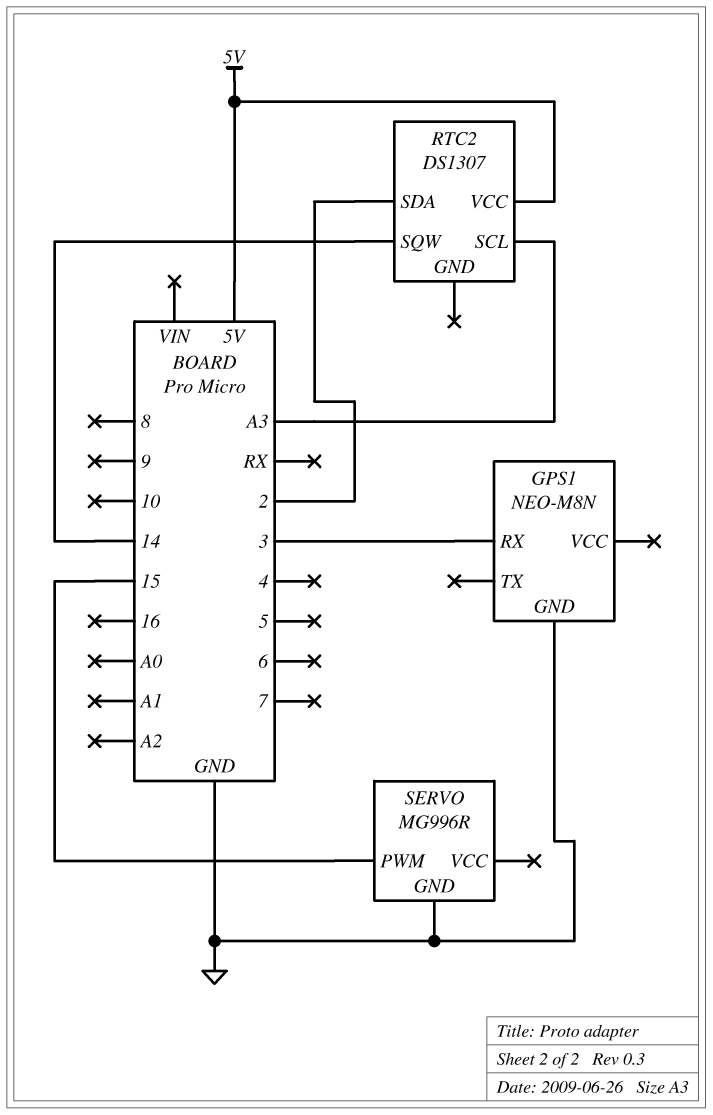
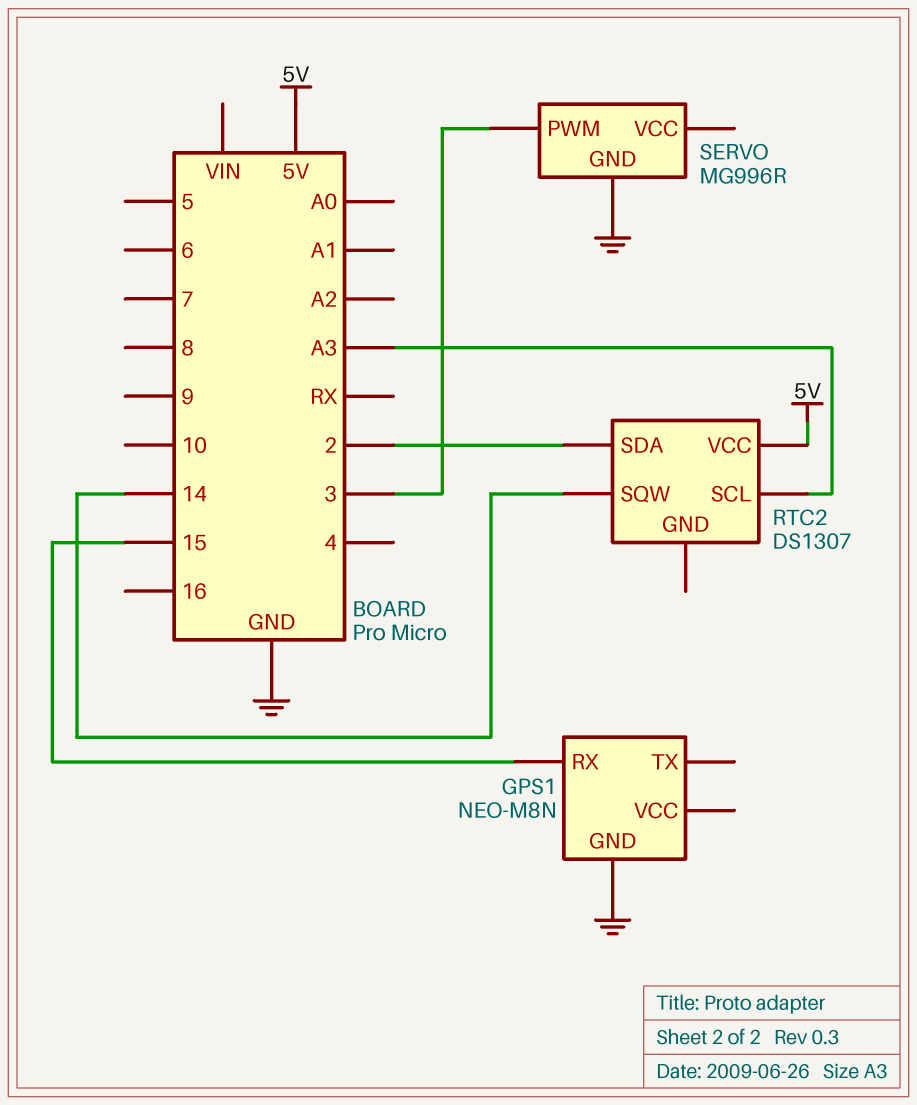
GPS1 pin RX: 3 -> 15
SERVO pin PWM: 15 -> 3

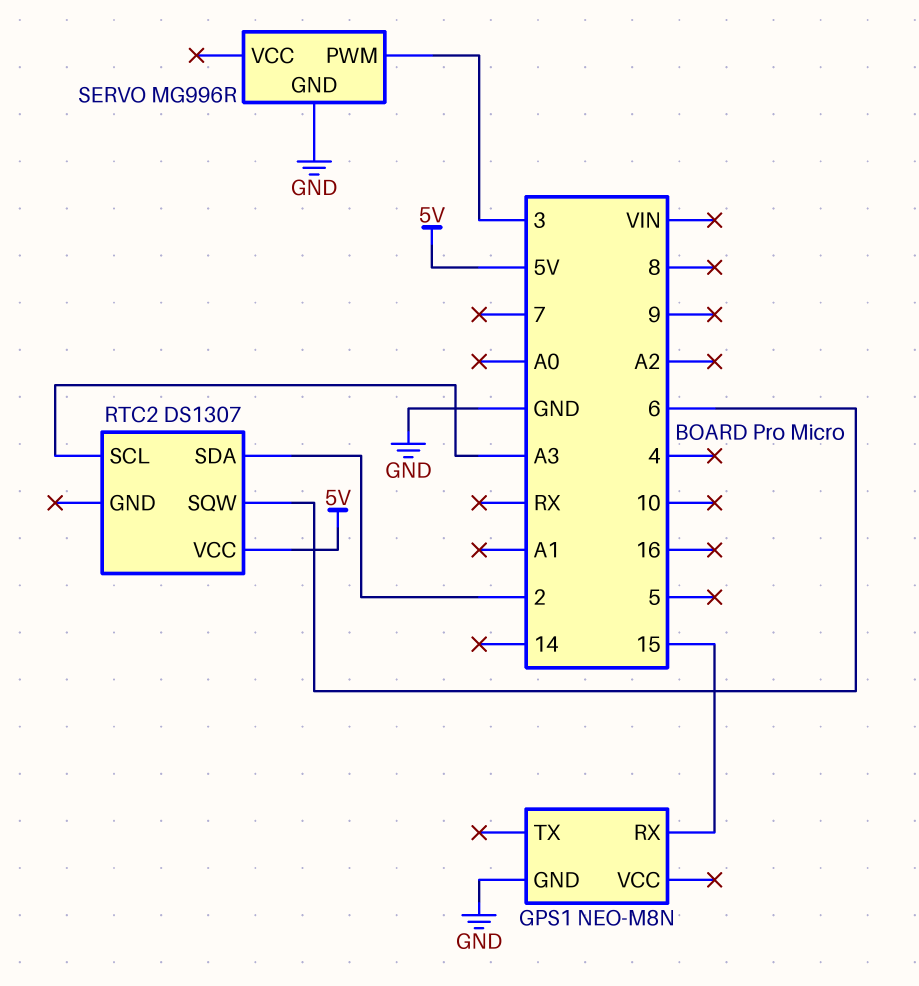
RTC2 pin SQW: 14 -> 6

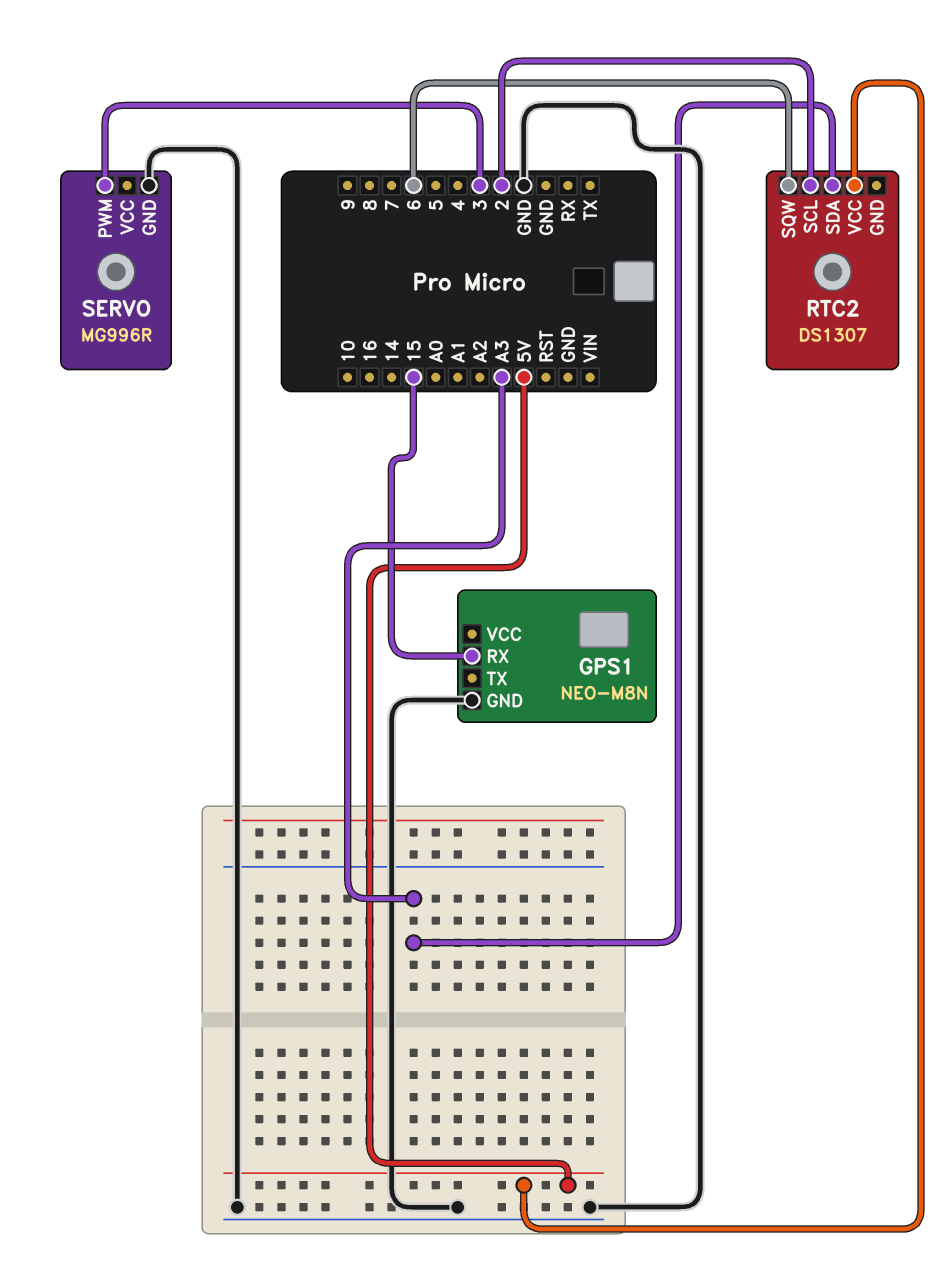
RTC2 pin SCL: A3 -> 2
RTC2 pin SDA: 2 -> A3

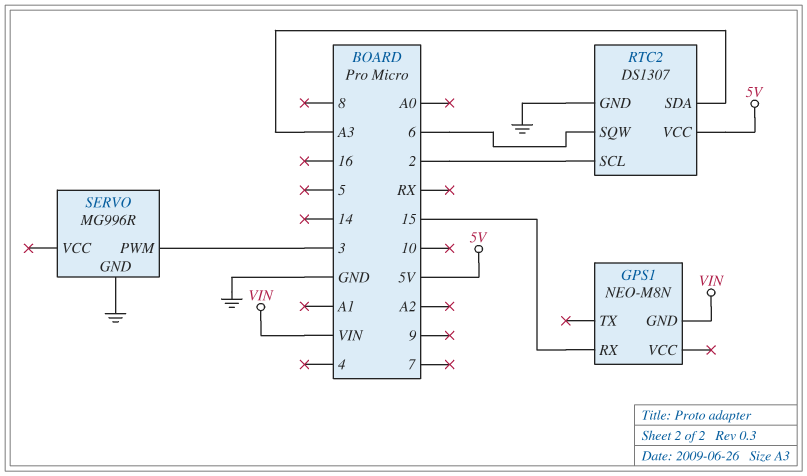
GPS1 pin GND: GND -> VIN
RTC2 pin GND: none -> GND

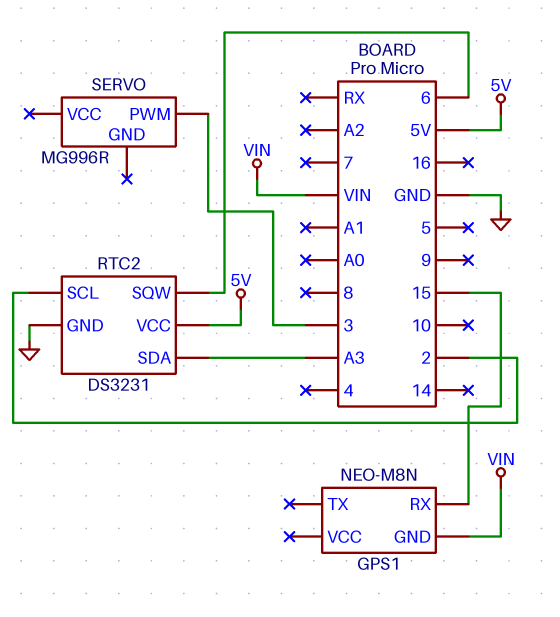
RTC2: DS1307 -> DS3231
SERVO pin GND: GND -> none

